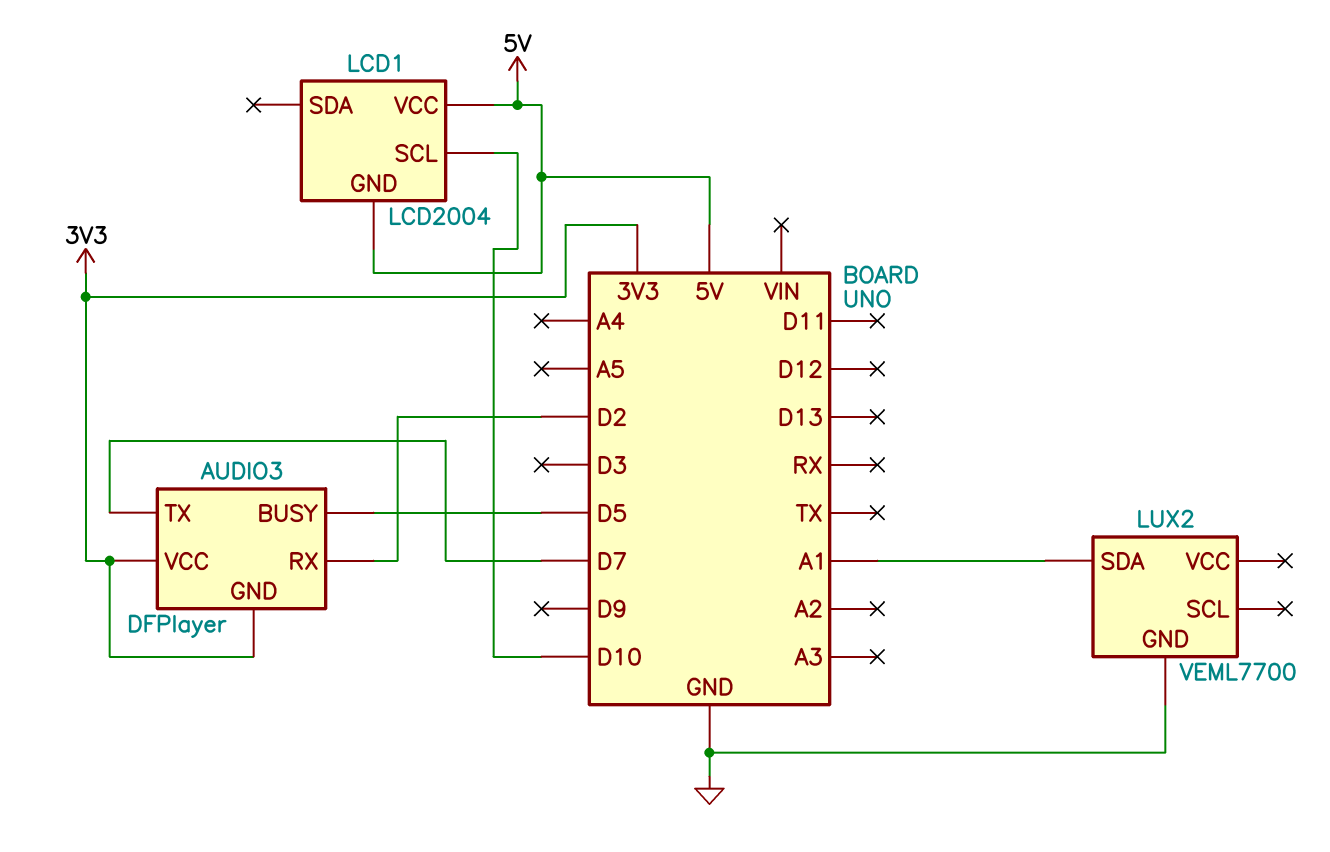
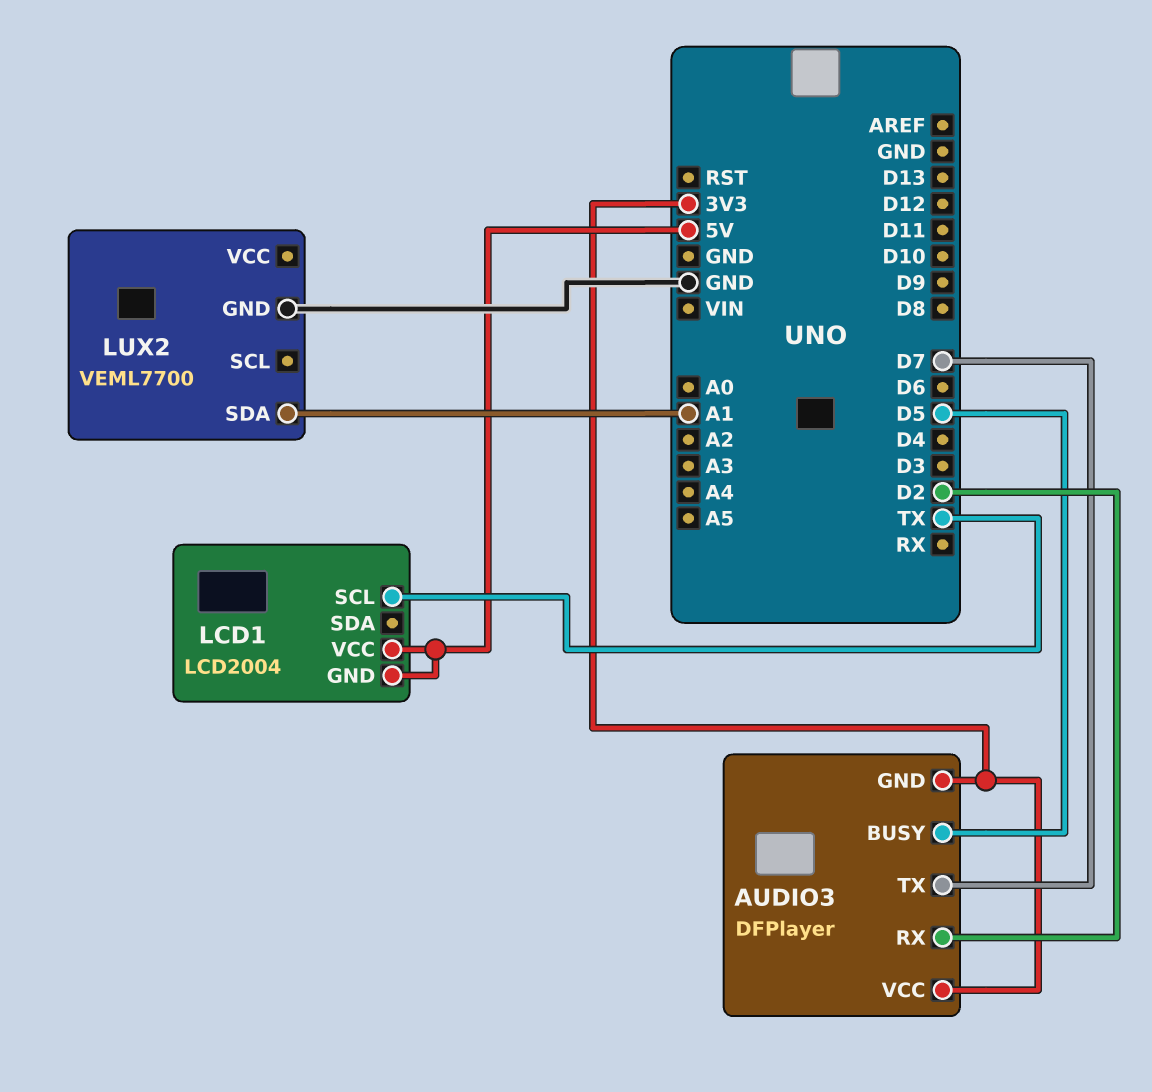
LCD1 pin SCL: D10 -> TX

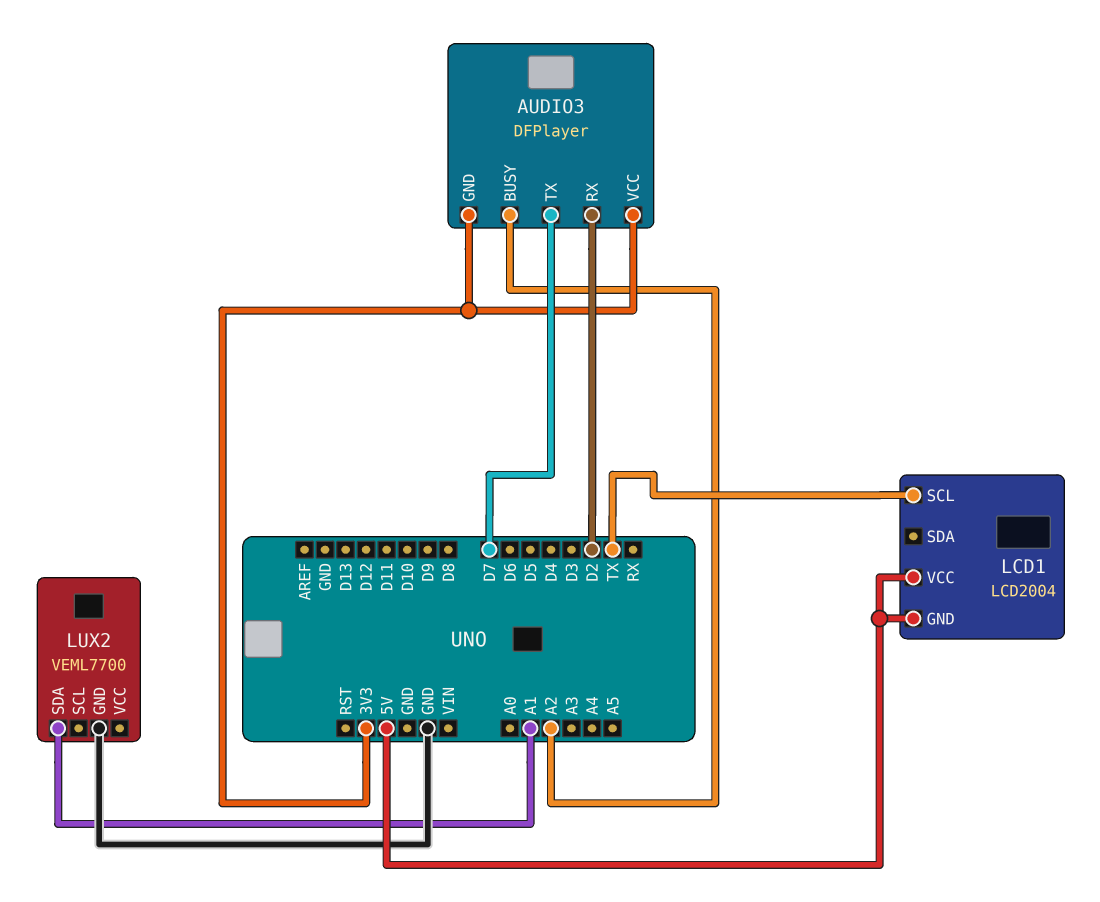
AUDIO3 pin BUSY: D5 -> A2

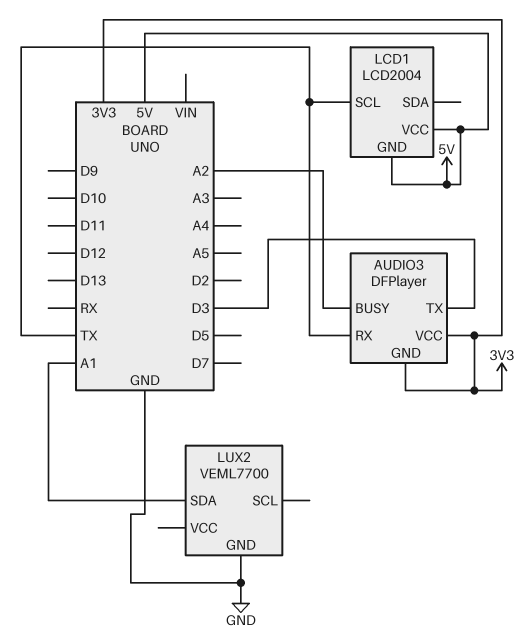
AUDIO3 pin RX: D2 -> TX
AUDIO3 pin TX: D7 -> D3

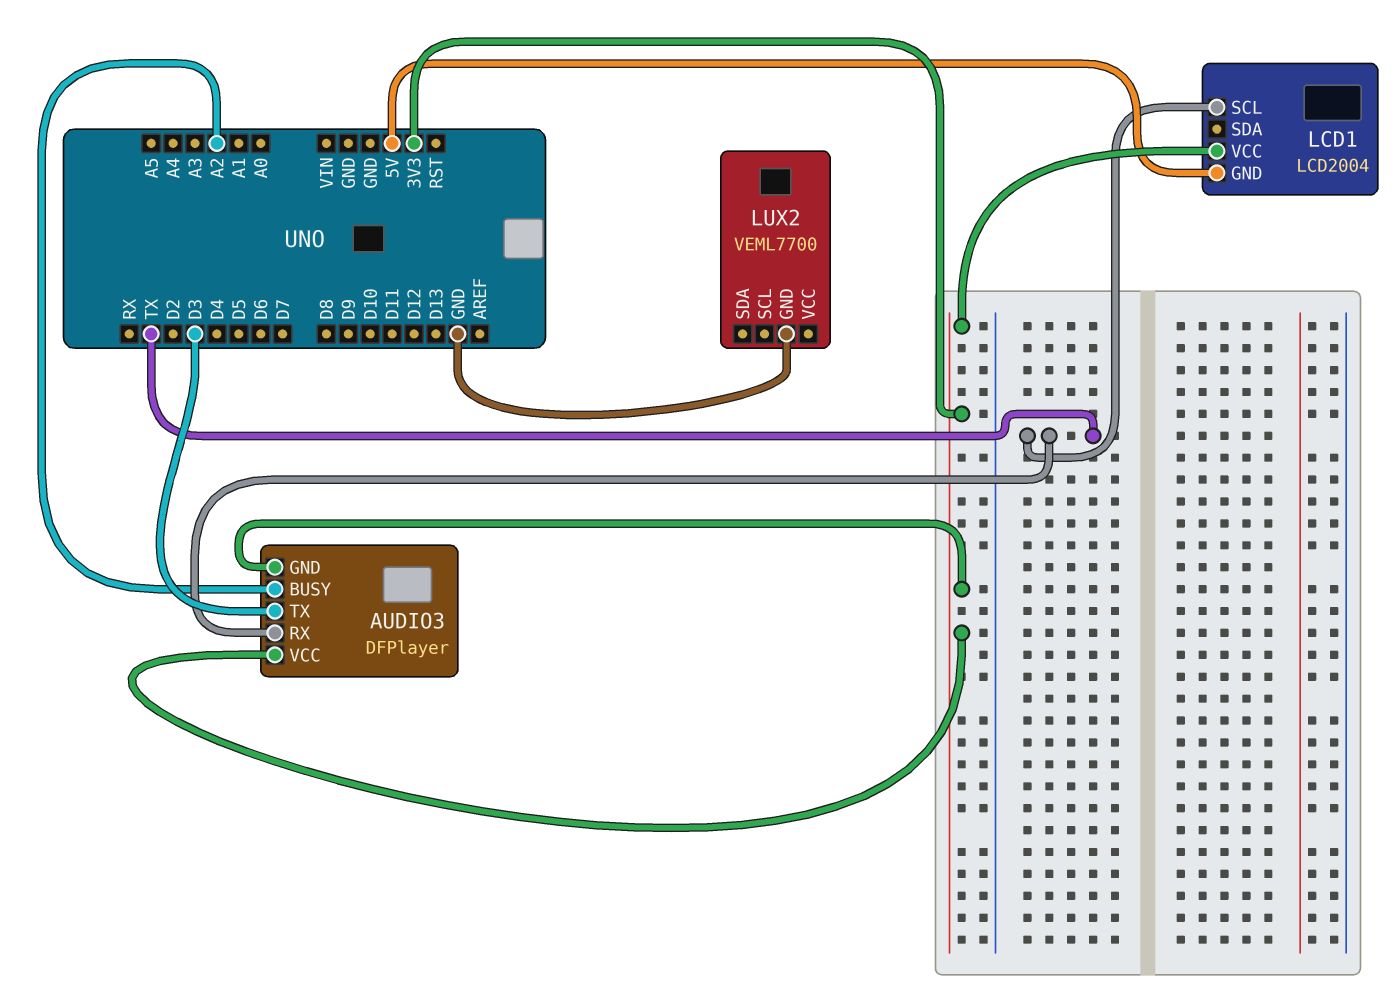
LCD1 pin VCC: 5V -> 3V3
LUX2 pin SDA: A1 -> none

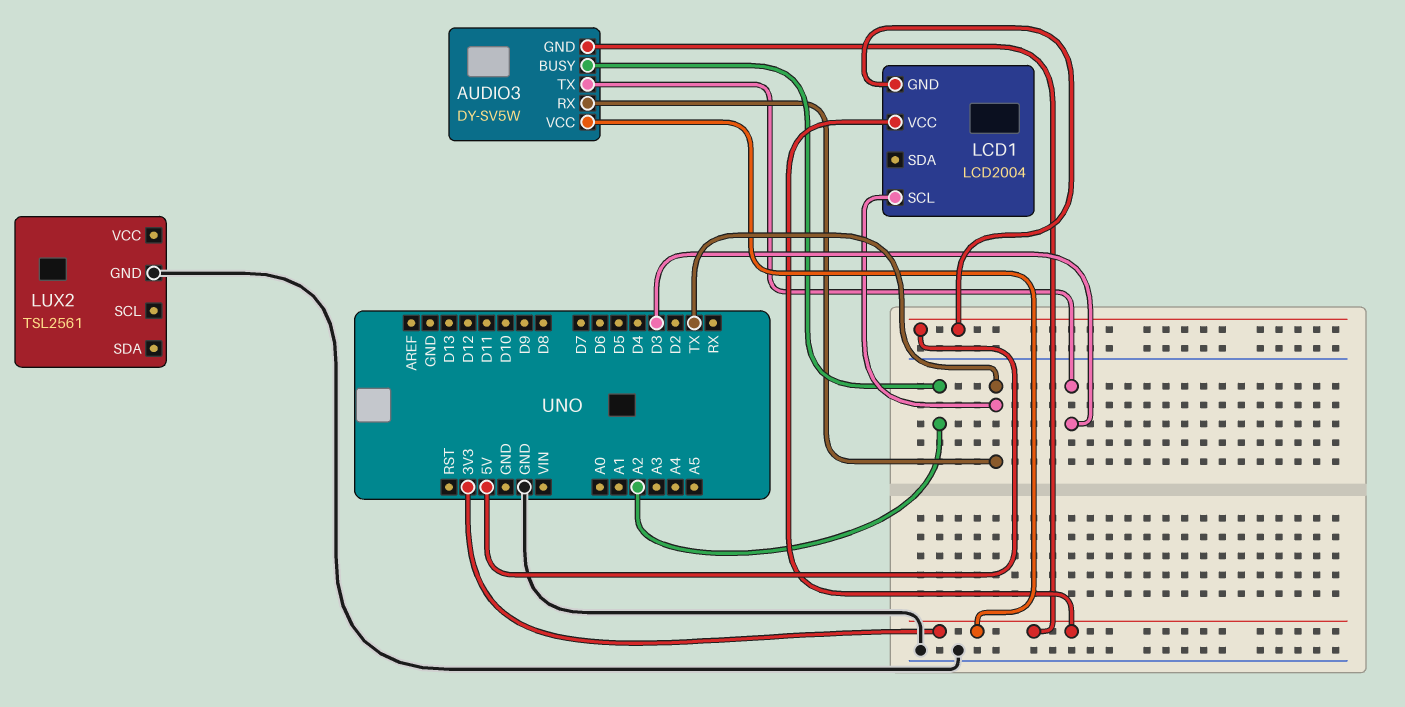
AUDIO3: DFPlayer -> DY-SV5W
LUX2: VEML7700 -> TSL2561

